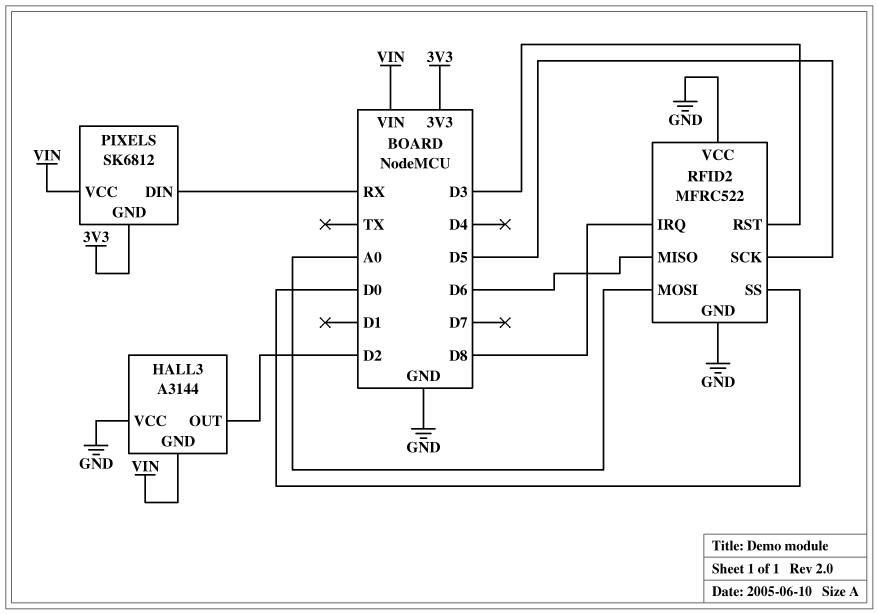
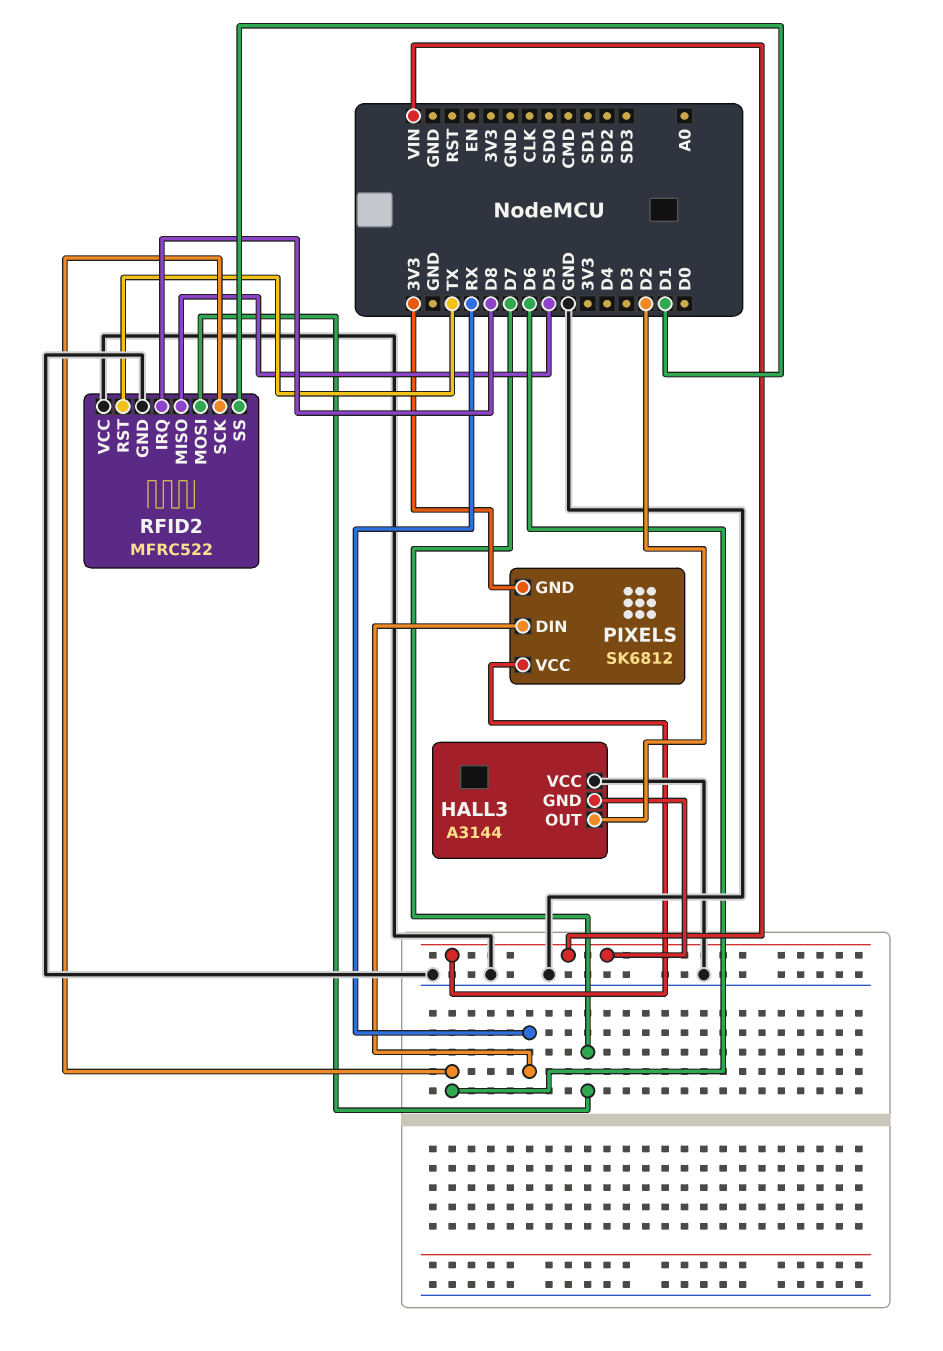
RFID2 pin MISO: D6 -> D5
RFID2 pin MOSI: A0 -> D7
RFID2 pin RST: D3 -> TX
RFID2 pin SCK: D5 -> D6
RFID2 pin SS: D0 -> D1

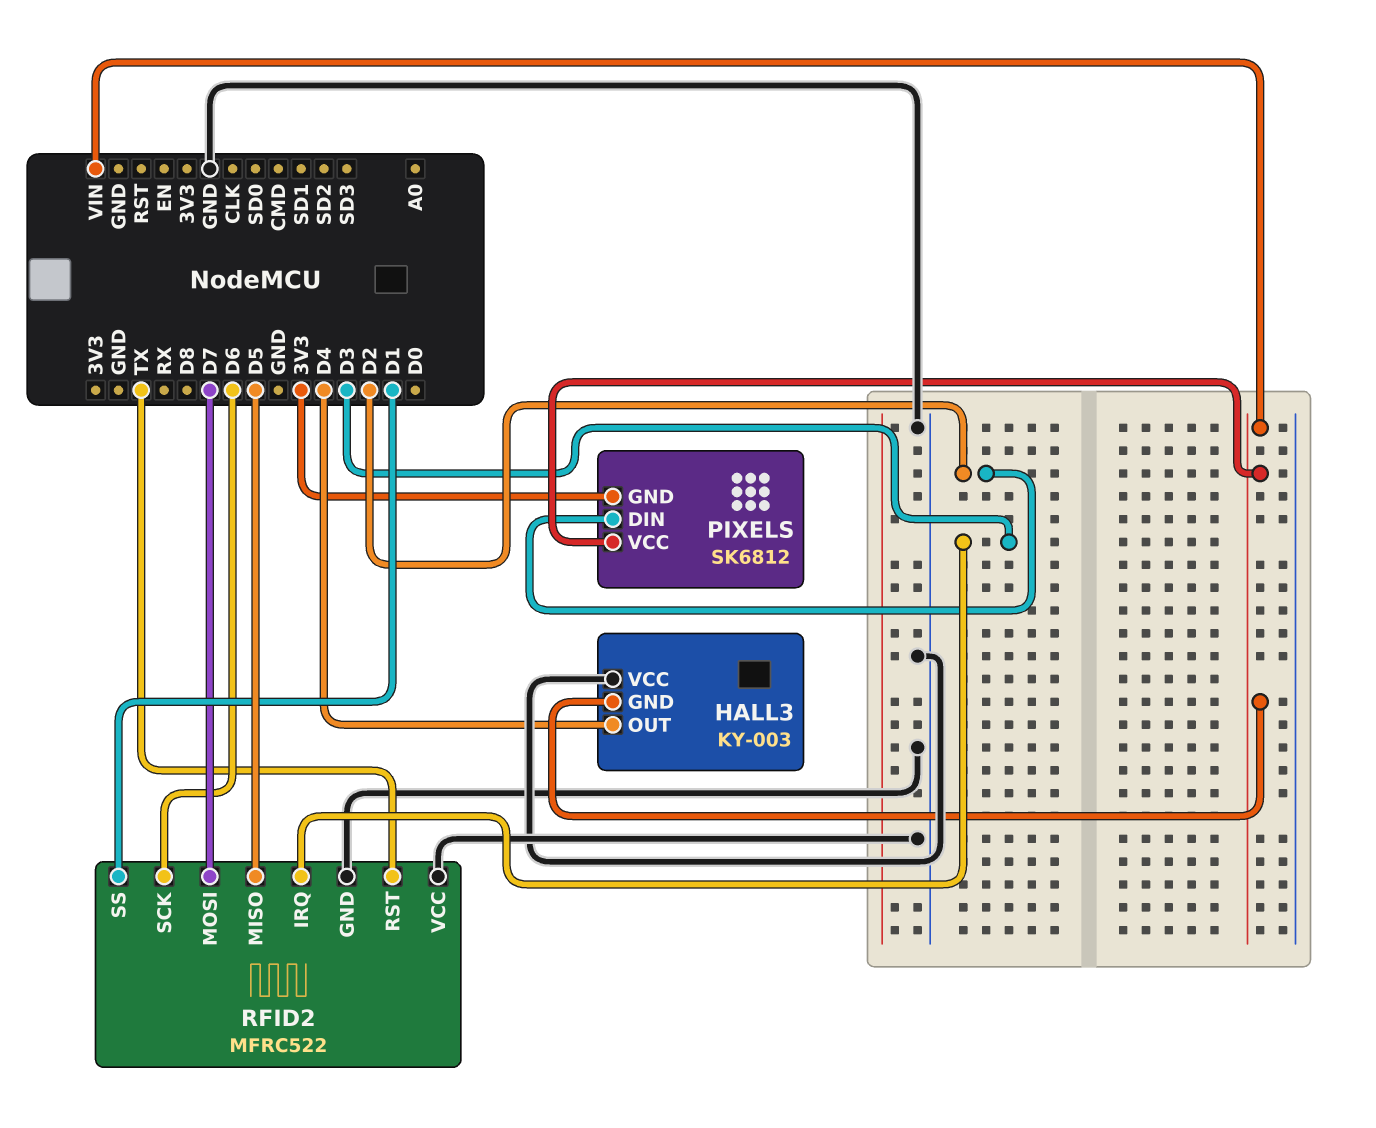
HALL3: A3144 -> KY-003
HALL3 pin OUT: D2 -> D4
PIXELS pin DIN: RX -> D2
RFID2 pin IRQ: D8 -> D3

